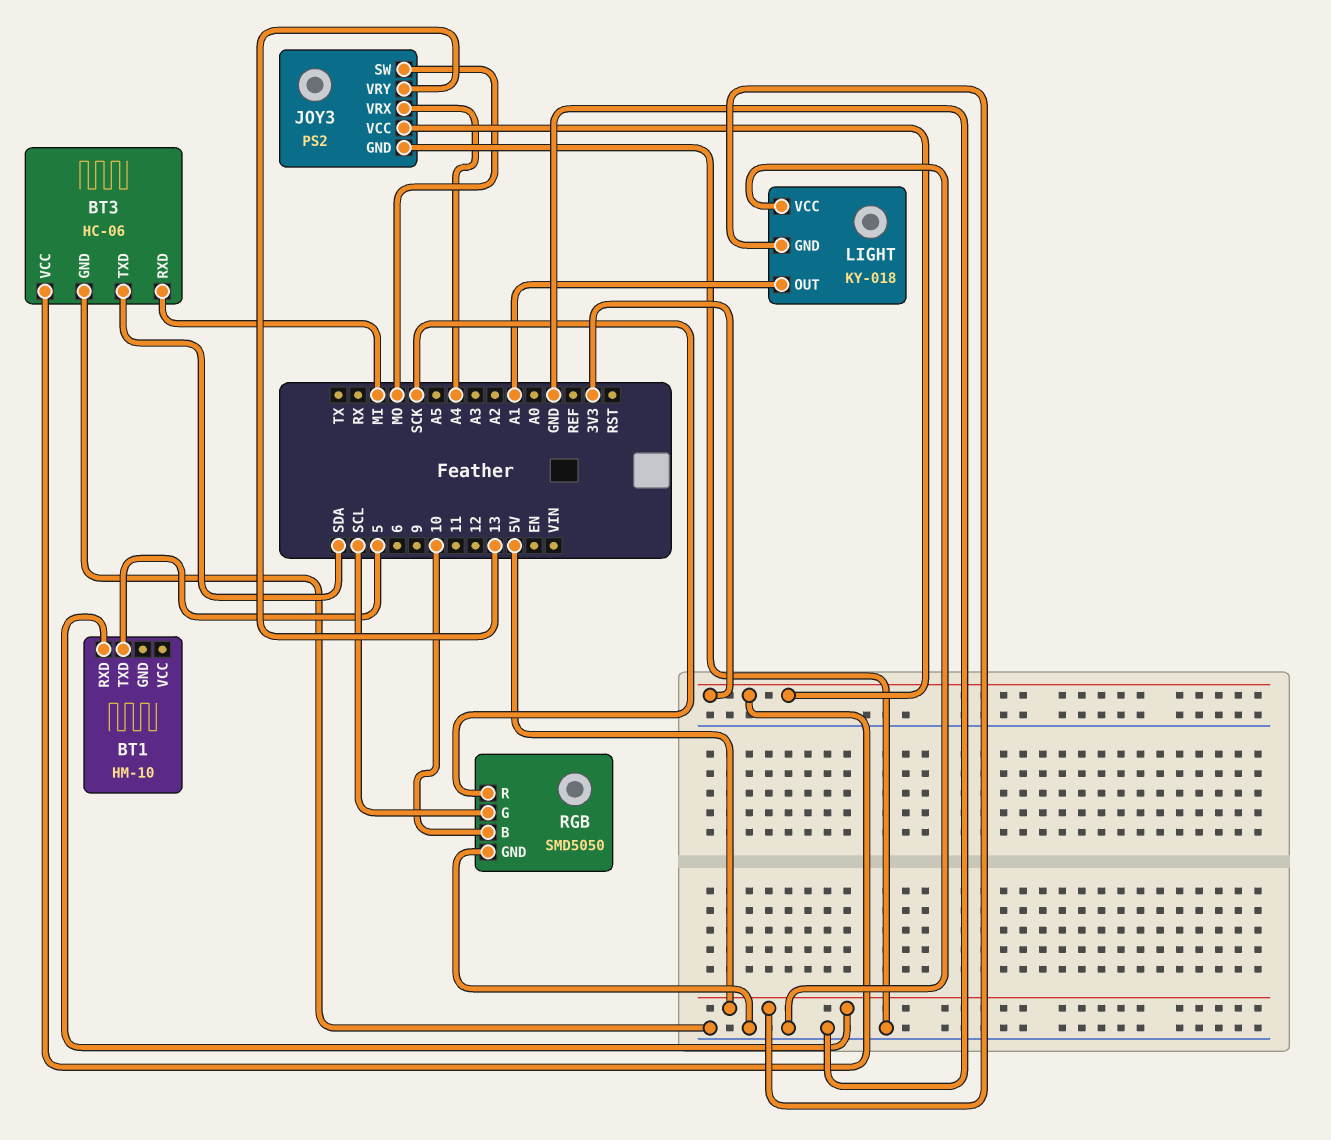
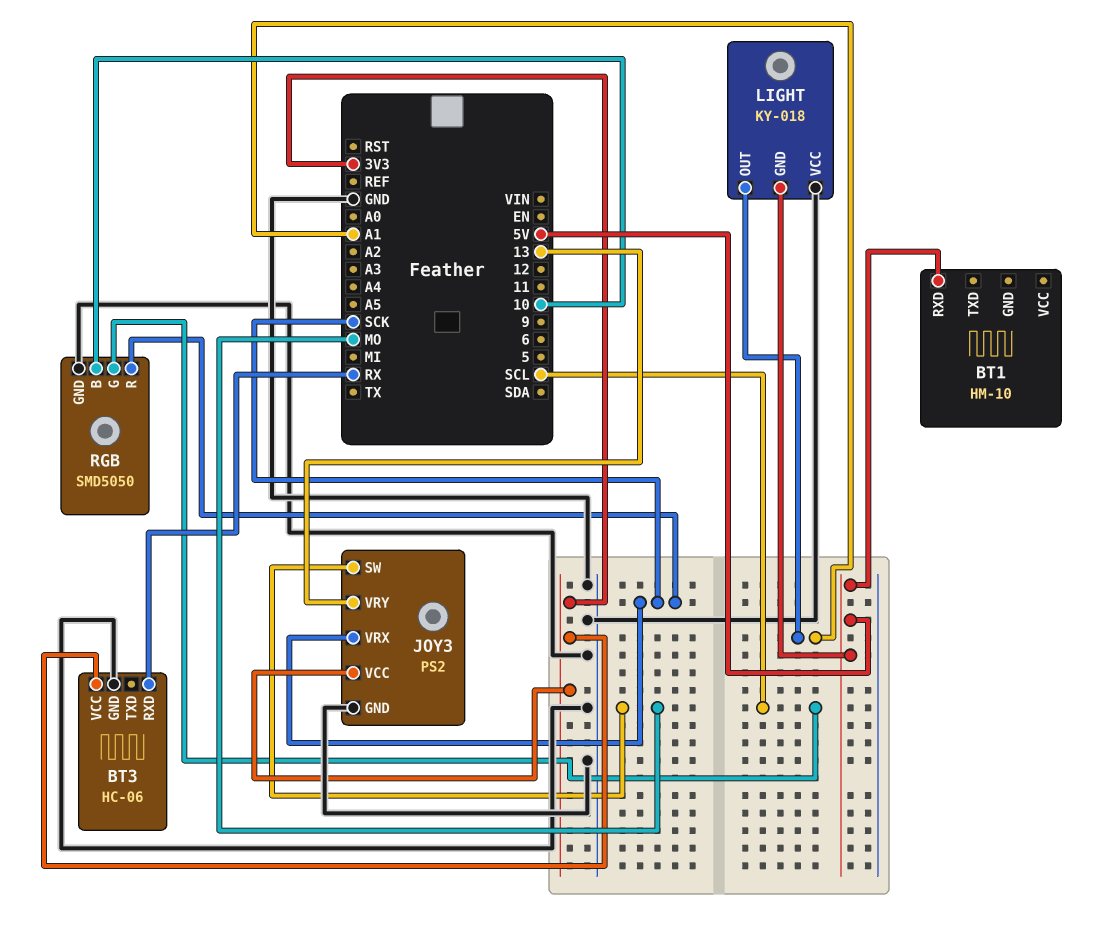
BT1 pin TXD: 5 -> none
BT3 pin RXD: MI -> RX
BT3 pin TXD: SDA -> none
JOY3 pin VRX: A4 -> SCK

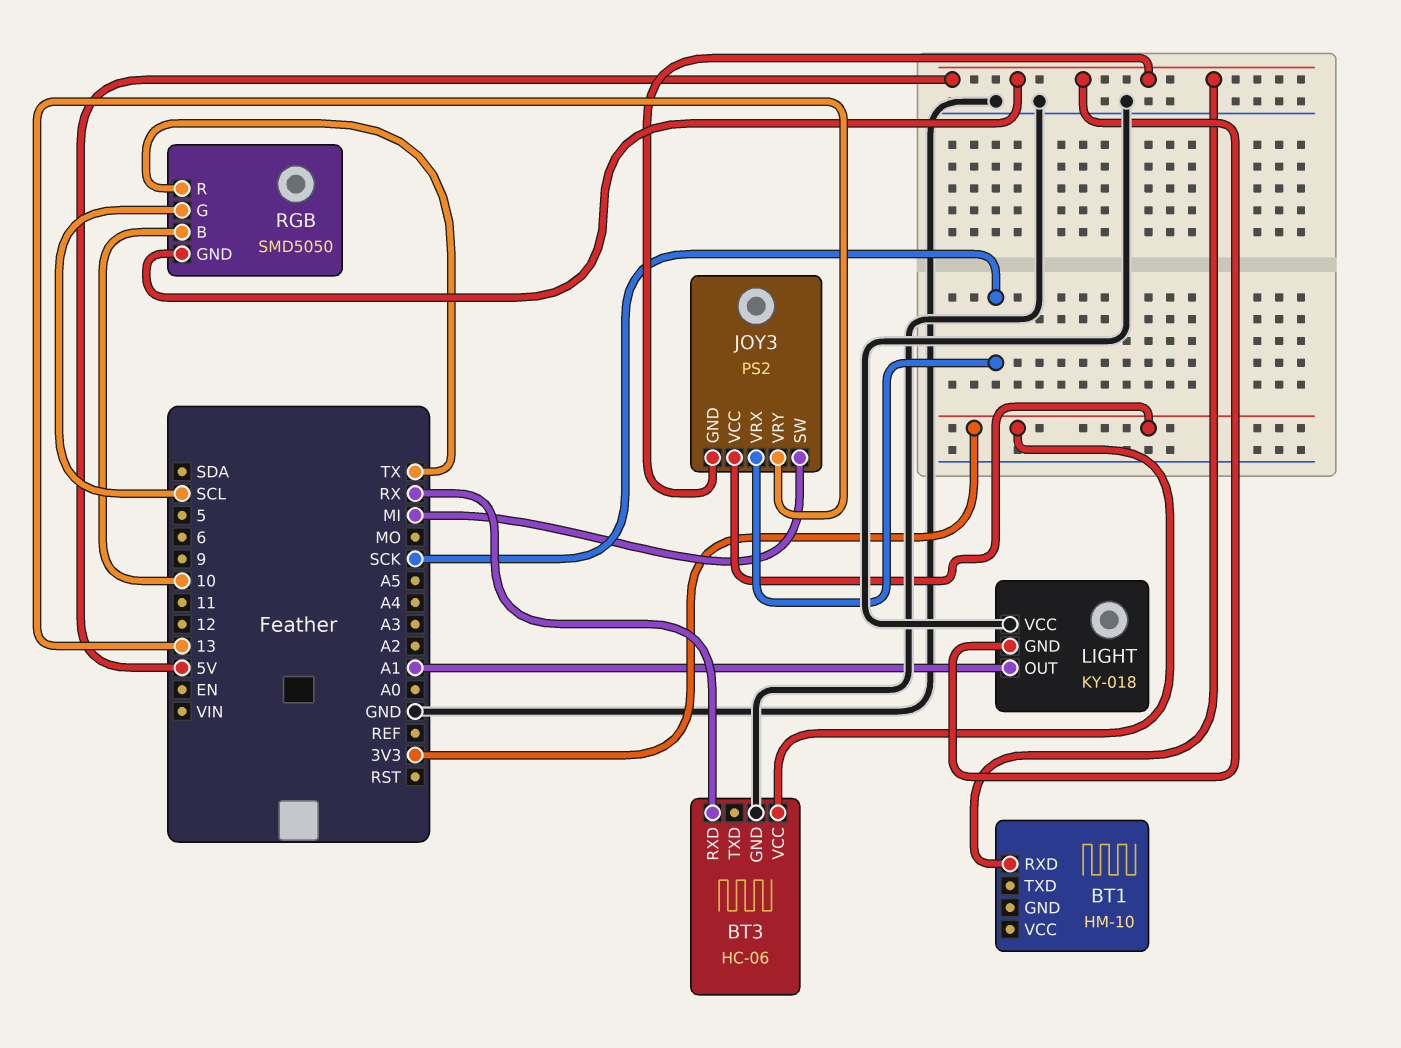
JOY3 pin GND: GND -> 5V
JOY3 pin SW: MO -> MI
RGB pin GND: GND -> 5V
RGB pin R: SCK -> TX

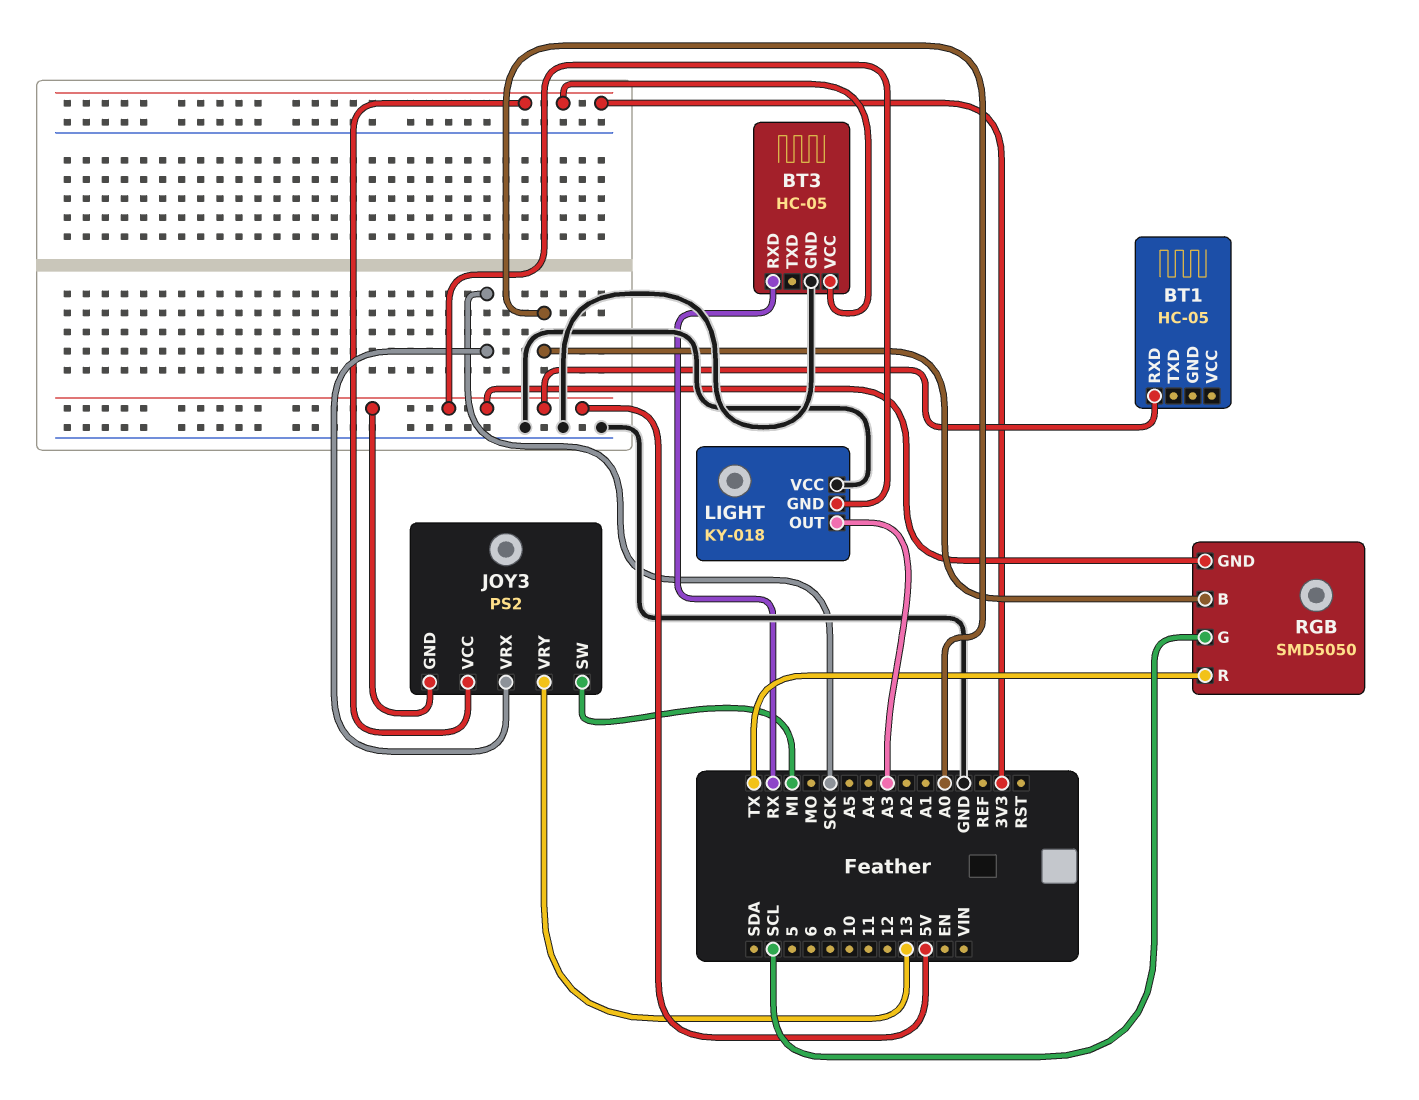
BT1: HM-10 -> HC-05
BT3: HC-06 -> HC-05
LIGHT pin OUT: A1 -> A3
RGB pin B: 10 -> A0

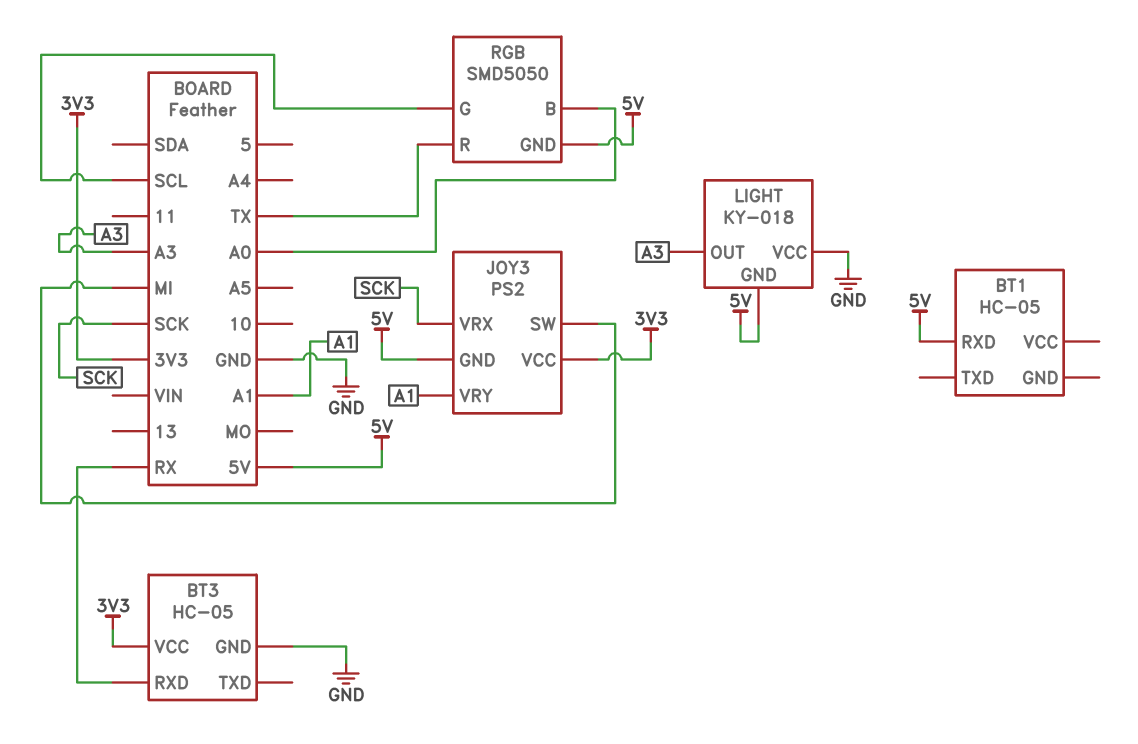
JOY3 pin VRY: 13 -> A1

